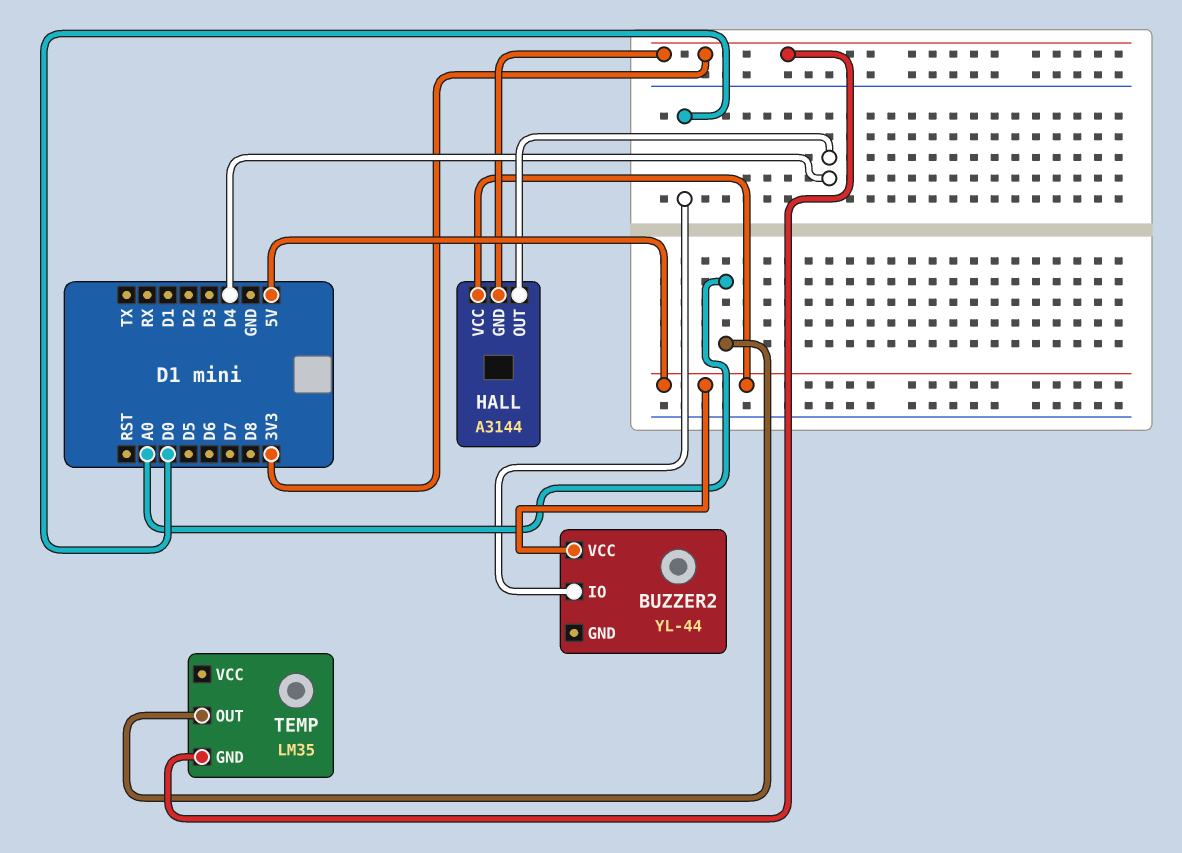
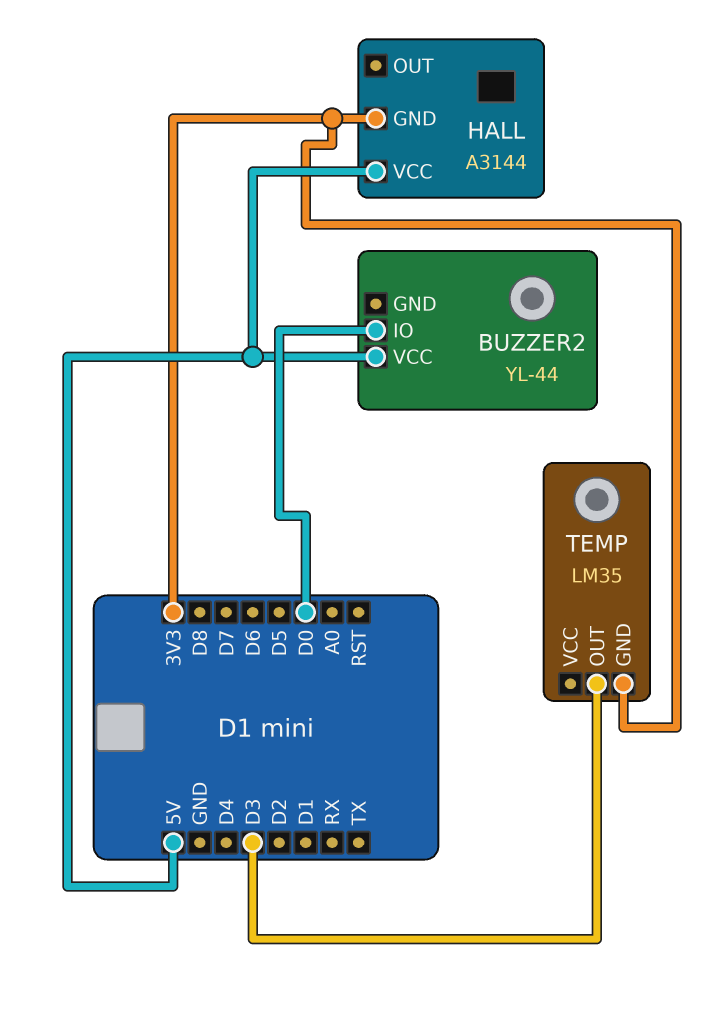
HALL pin OUT: D4 -> none
TEMP pin OUT: A0 -> D3

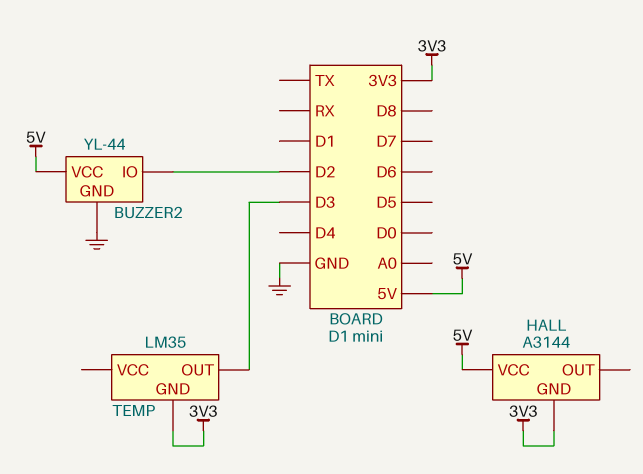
BUZZER2 pin GND: none -> GND
BUZZER2 pin IO: D0 -> D2

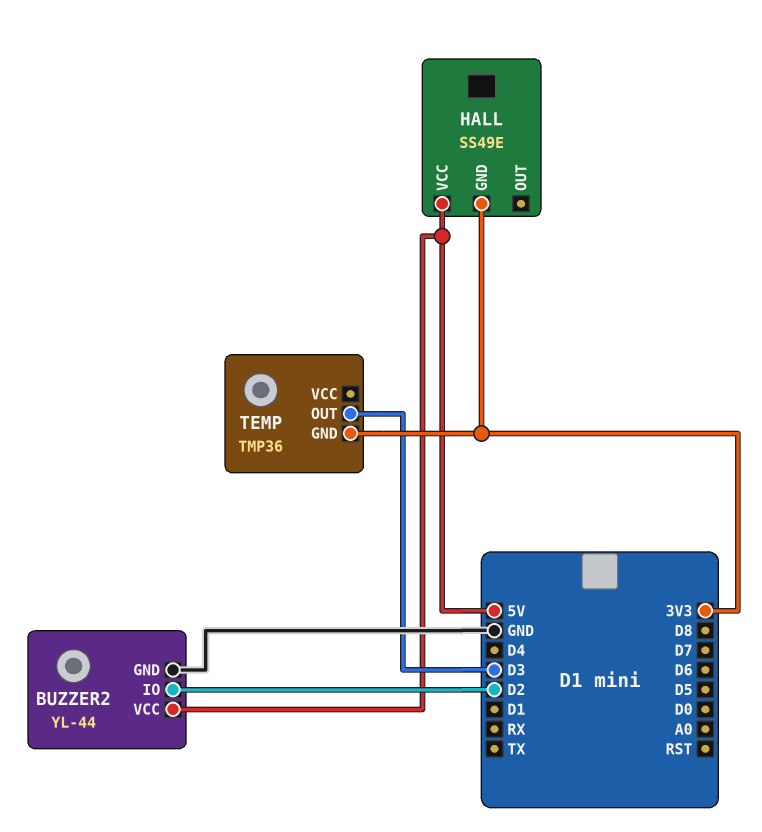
HALL: A3144 -> SS49E
TEMP: LM35 -> TMP36

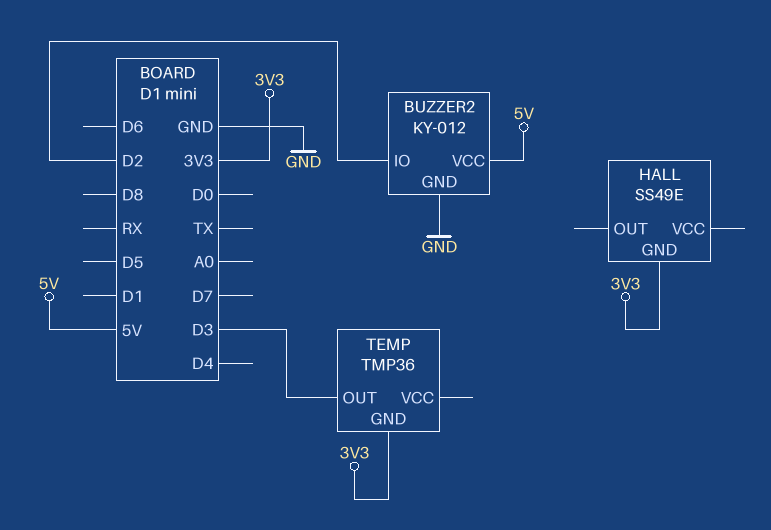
BUZZER2: YL-44 -> KY-012
HALL pin VCC: 5V -> none

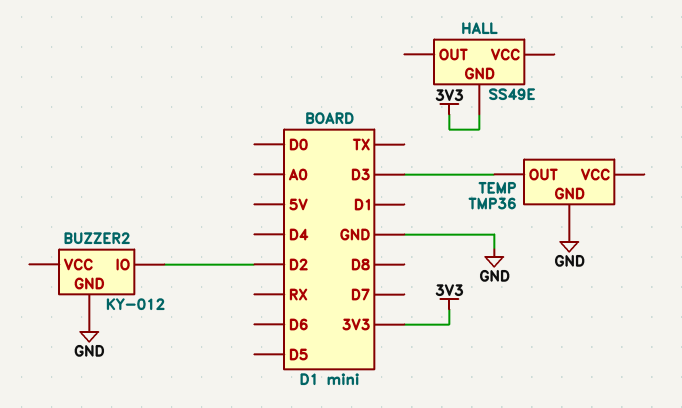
BUZZER2 pin VCC: 5V -> none
TEMP pin GND: 3V3 -> GND

